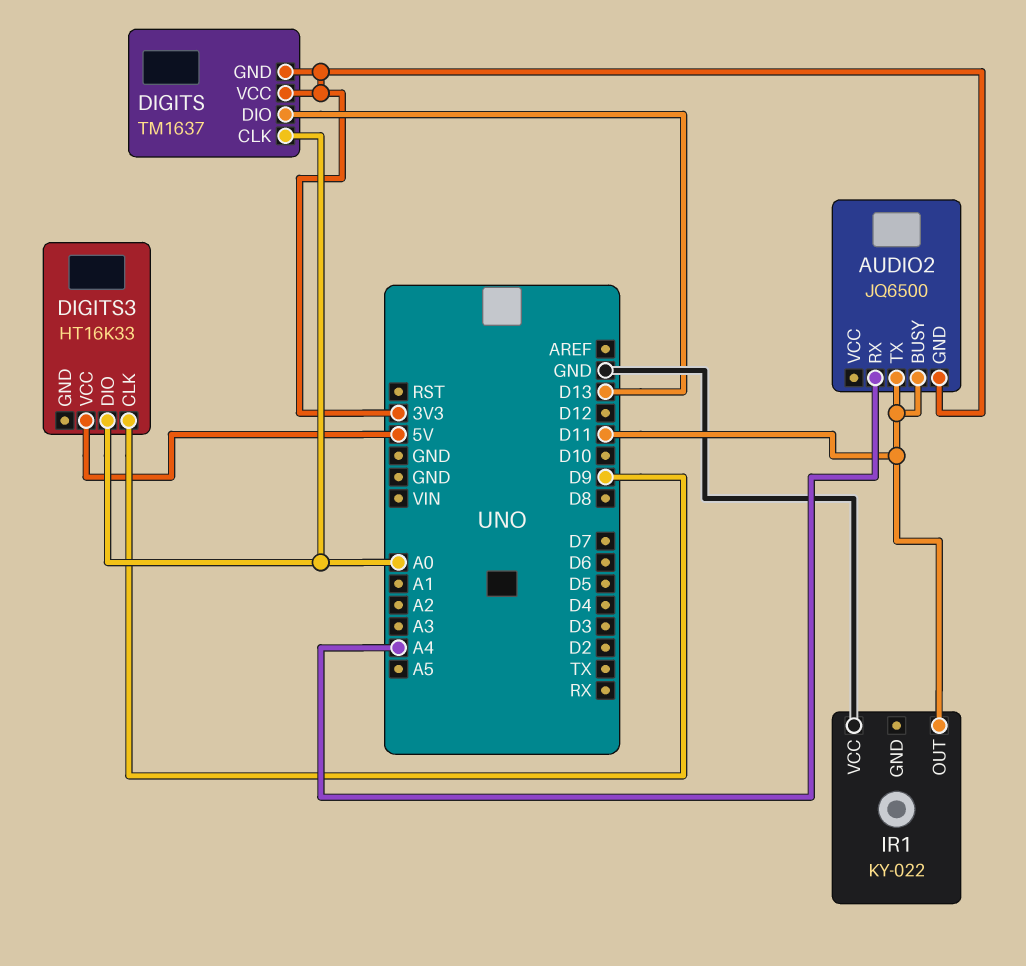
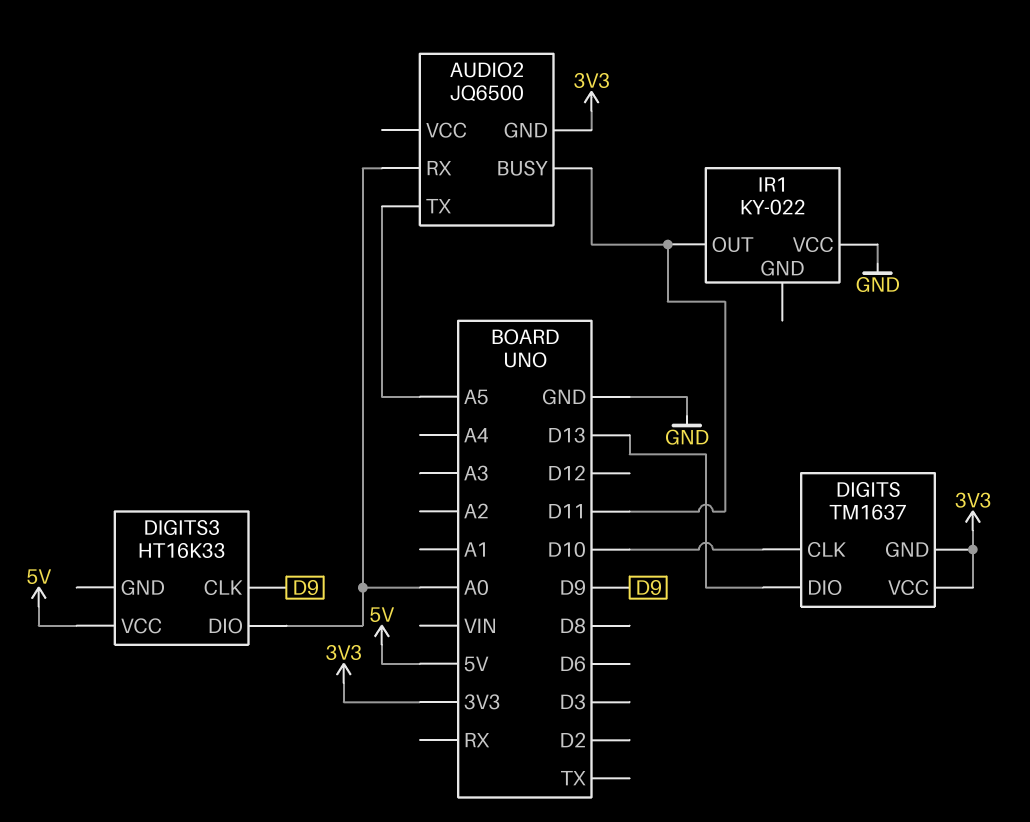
AUDIO2 pin RX: A4 -> A0
AUDIO2 pin TX: D11 -> A5
DIGITS pin CLK: A0 -> D10

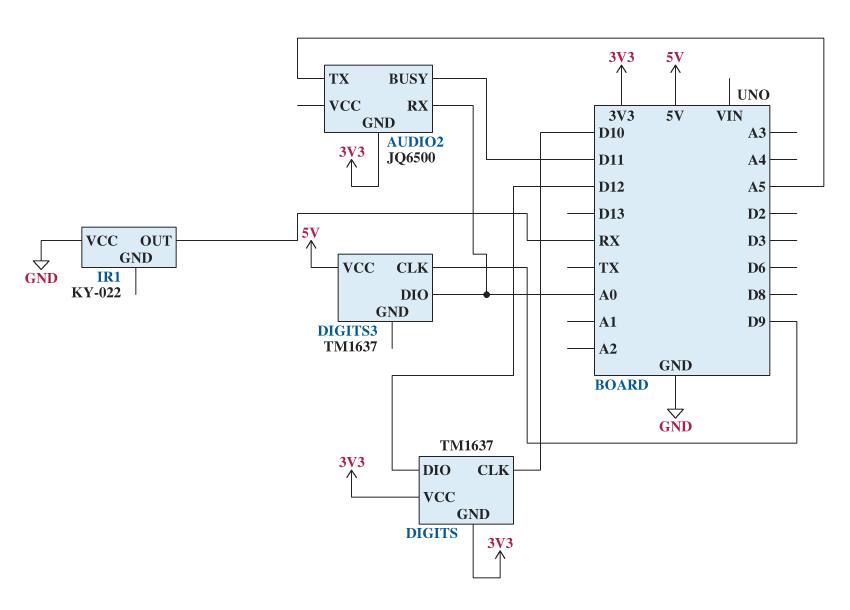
DIGITS pin DIO: D13 -> D12
DIGITS3: HT16K33 -> TM1637
IR1 pin OUT: D11 -> RX

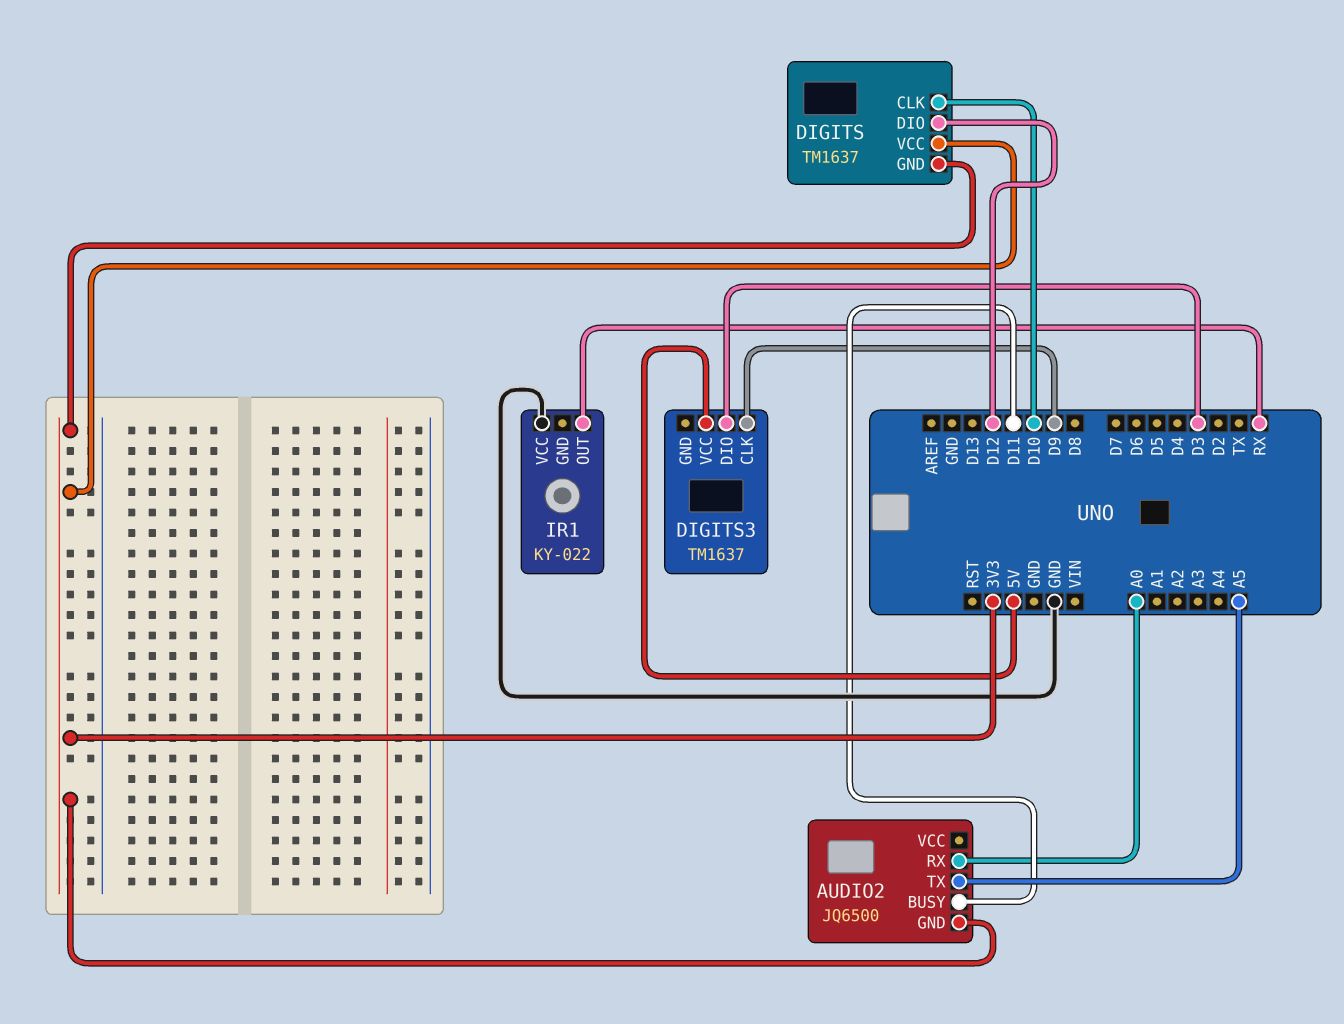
DIGITS3 pin DIO: A0 -> D3

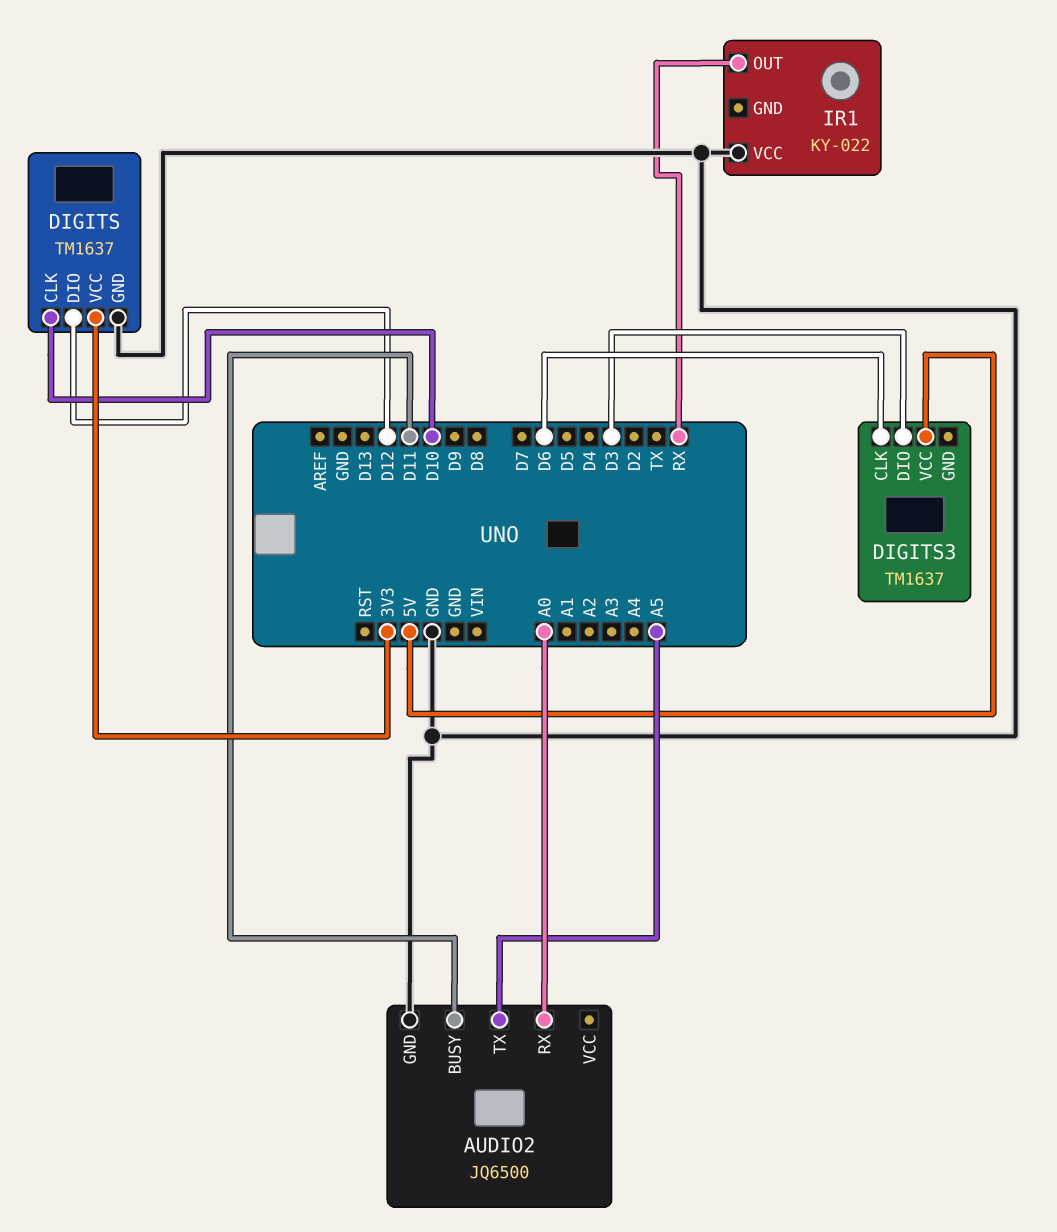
AUDIO2 pin GND: 3V3 -> GND
DIGITS pin GND: 3V3 -> GND
DIGITS3 pin CLK: D9 -> D6

